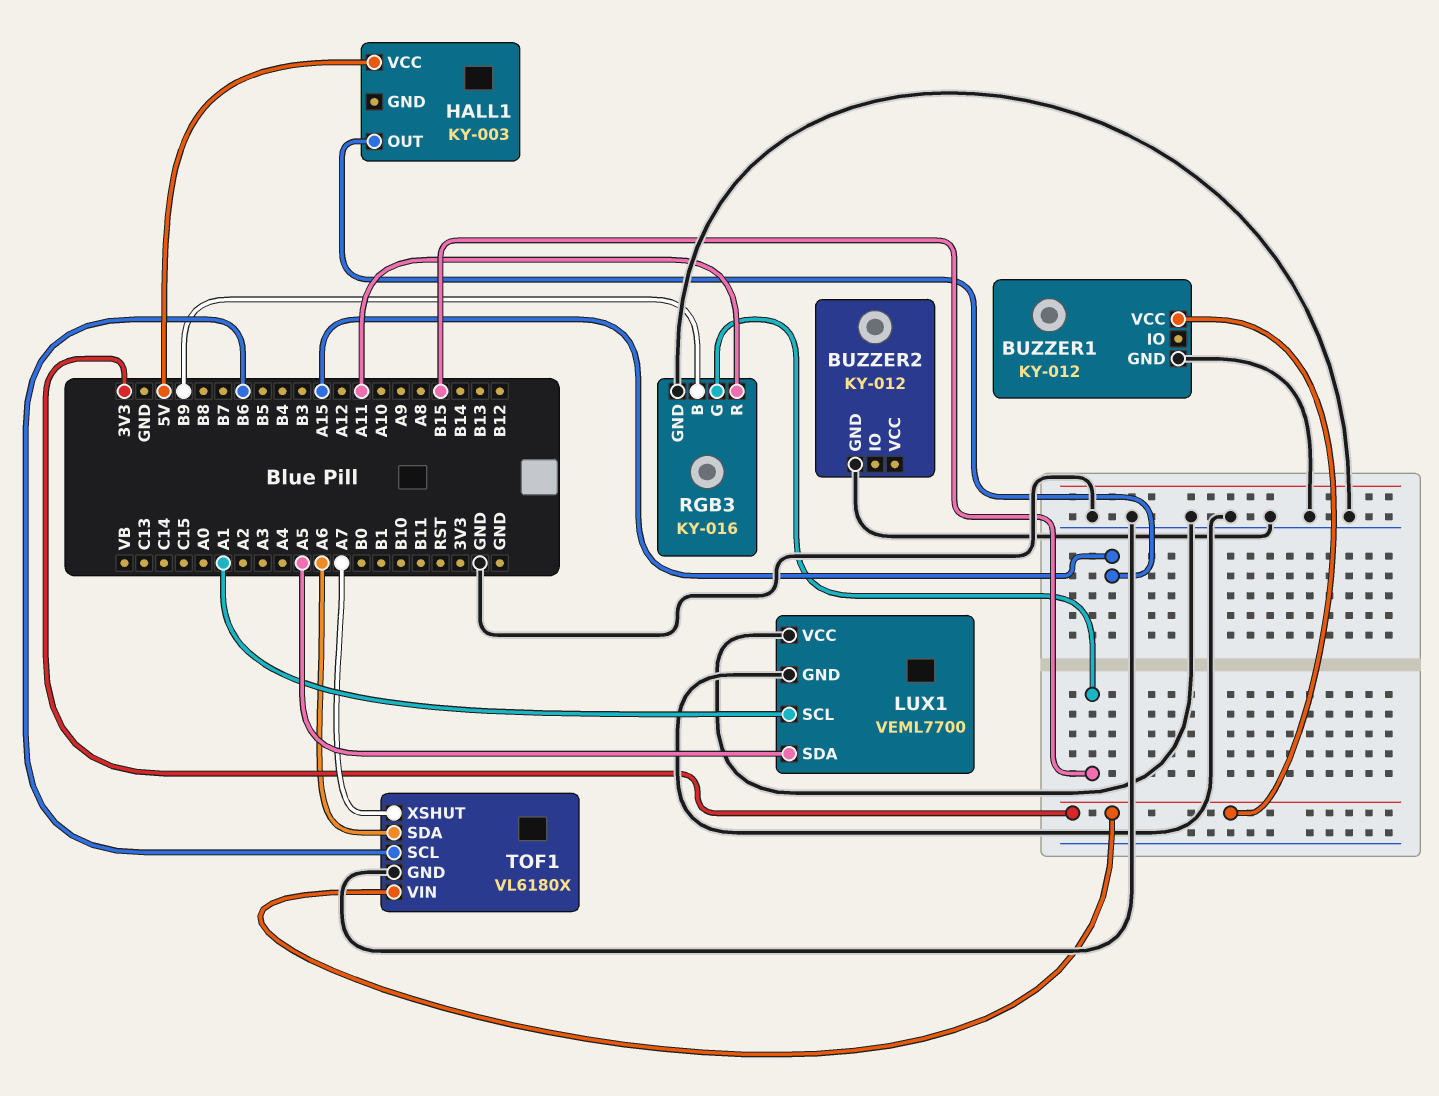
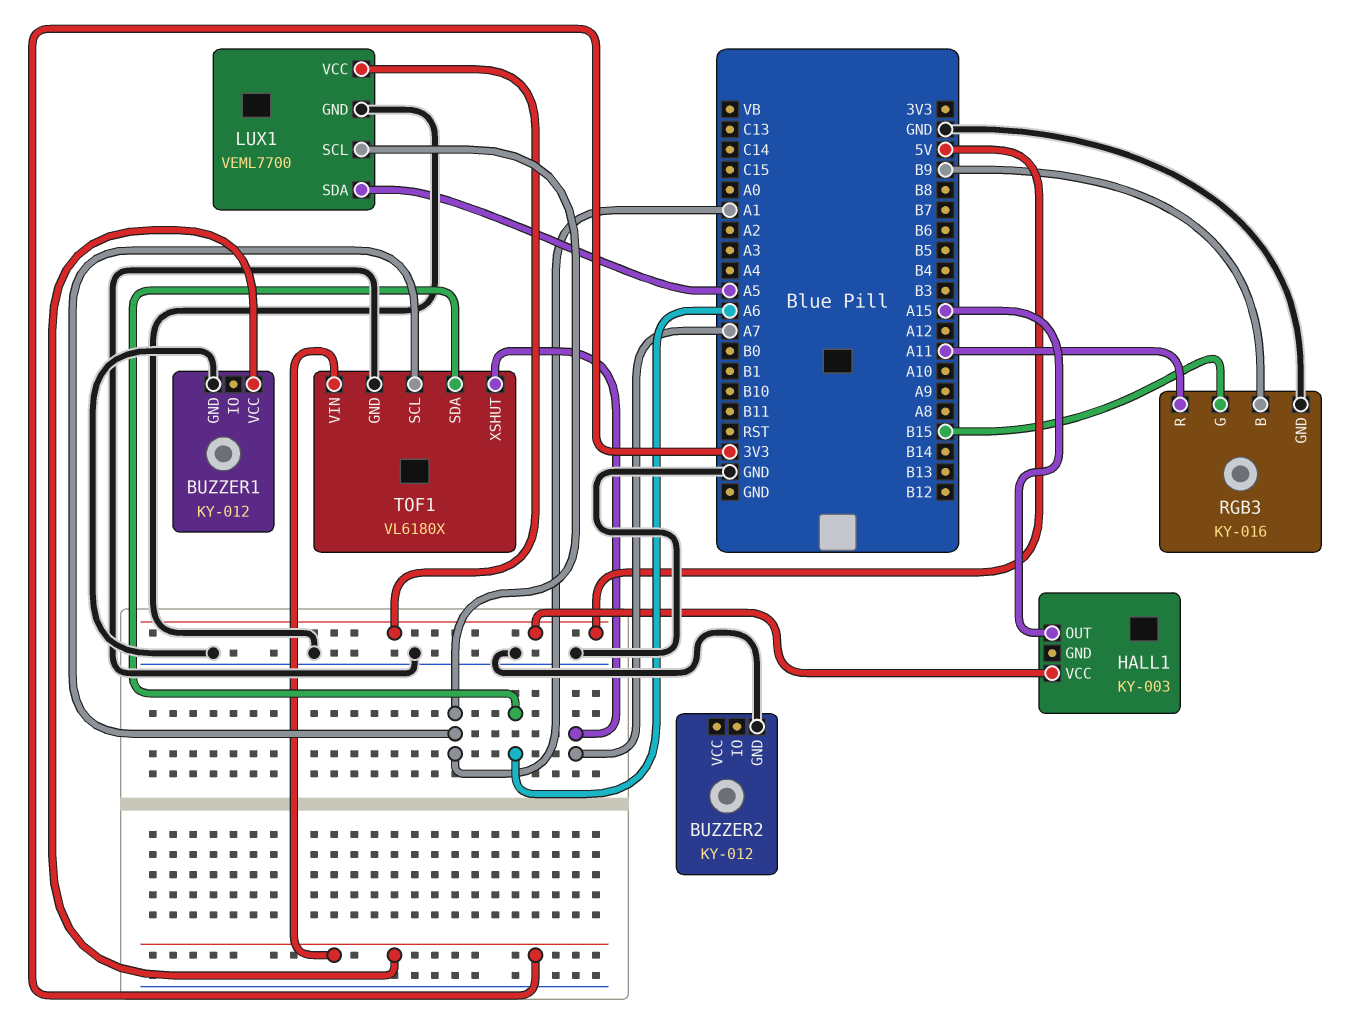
LUX1 pin VCC: GND -> 5V
TOF1 pin SCL: B6 -> A1

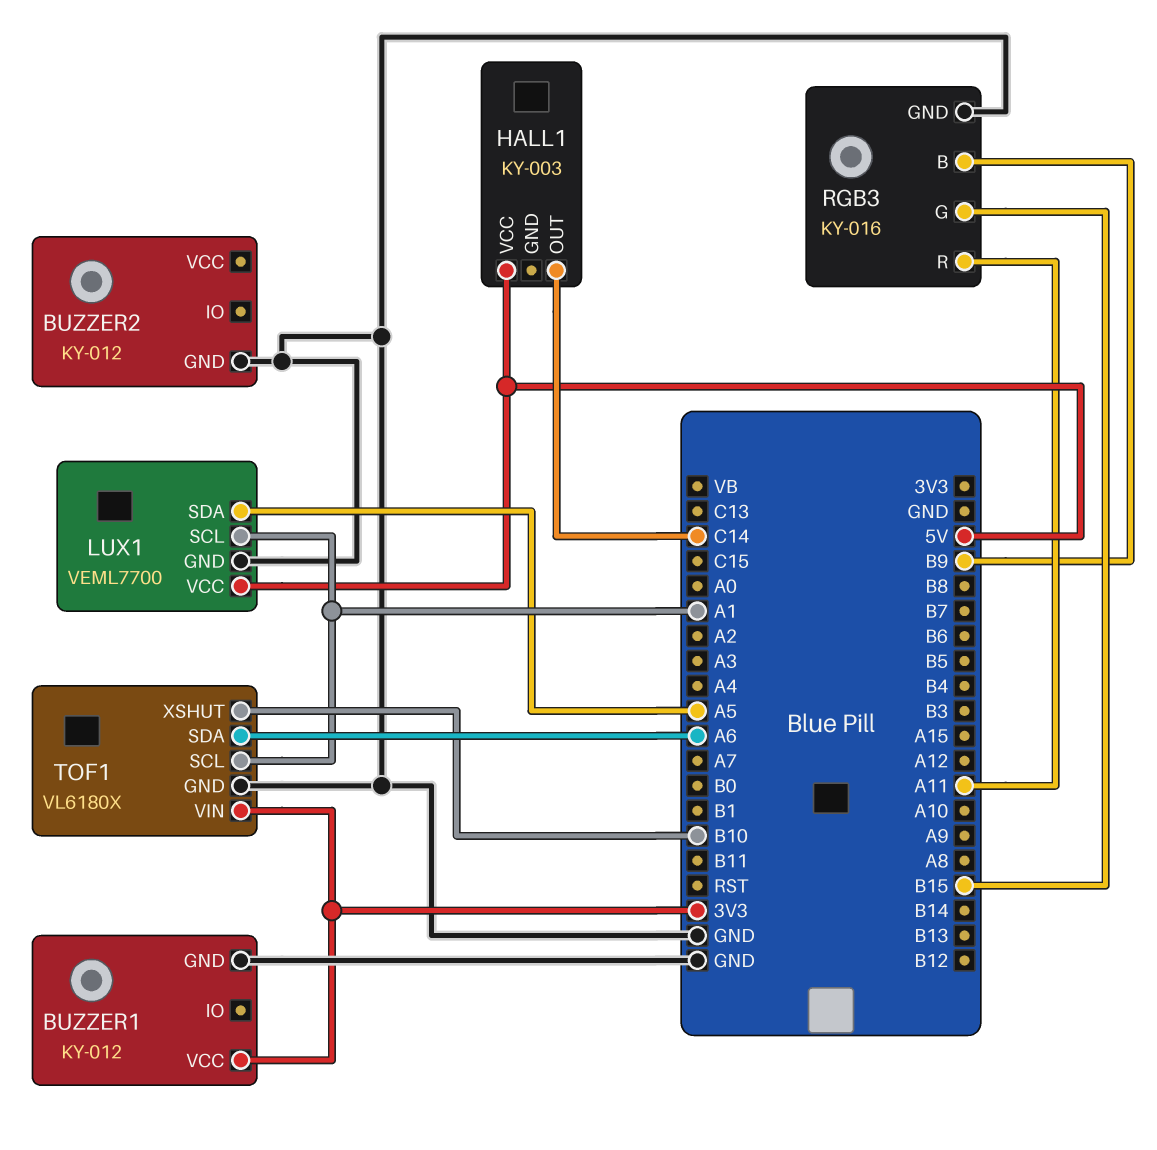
HALL1 pin OUT: A15 -> C14
TOF1 pin XSHUT: A7 -> B10

